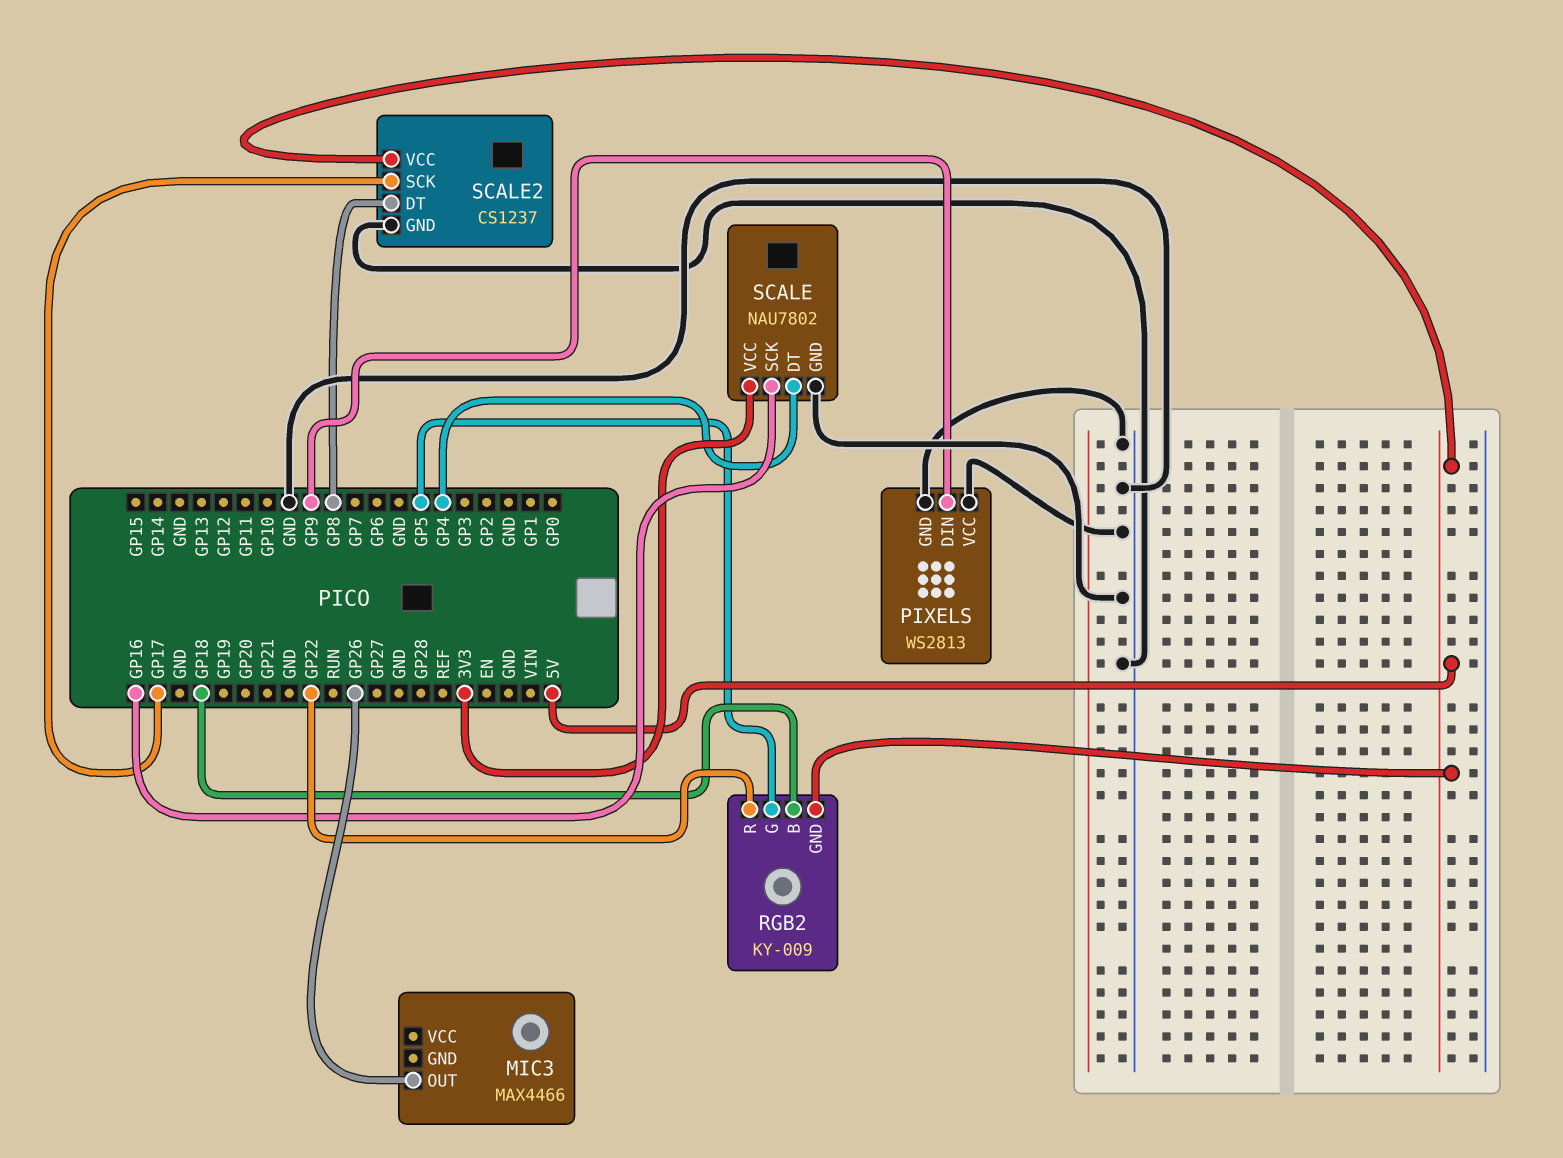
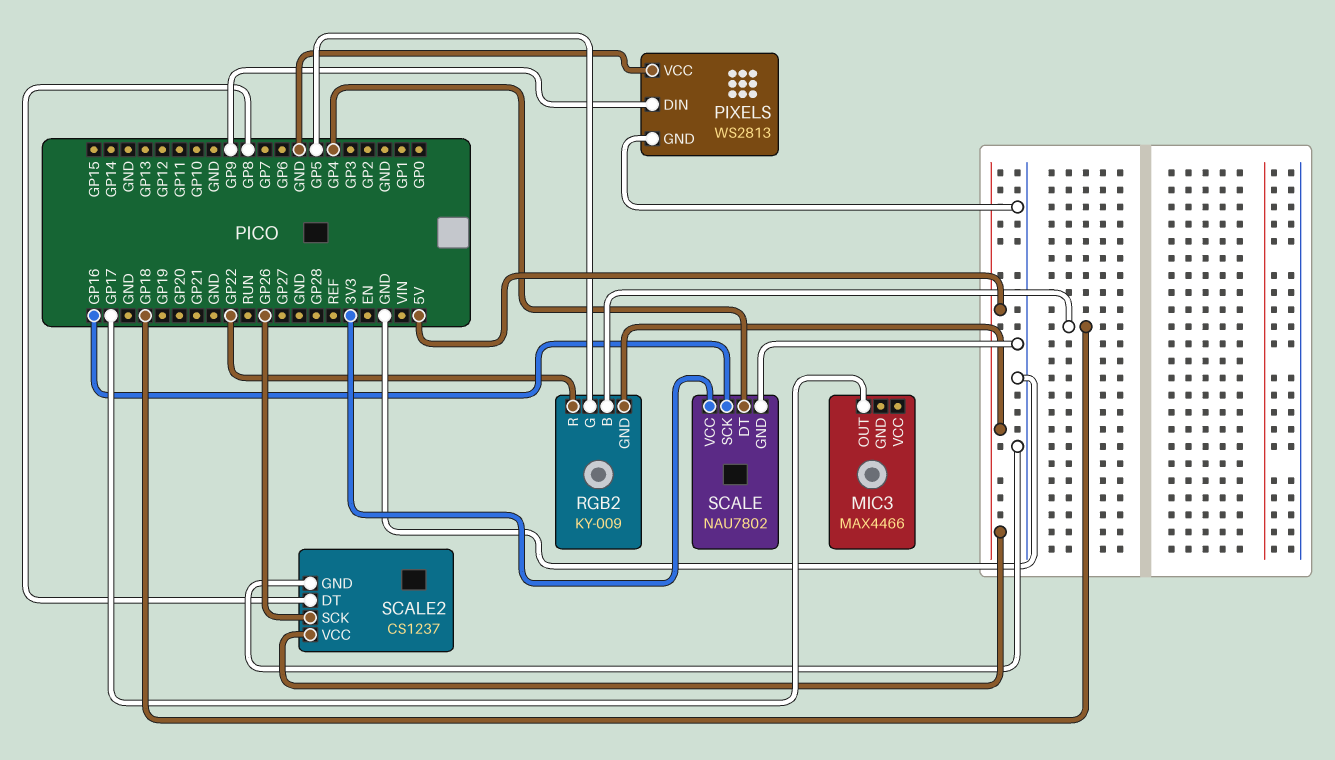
MIC3 pin OUT: GP26 -> GP17
SCALE2 pin SCK: GP17 -> GP26

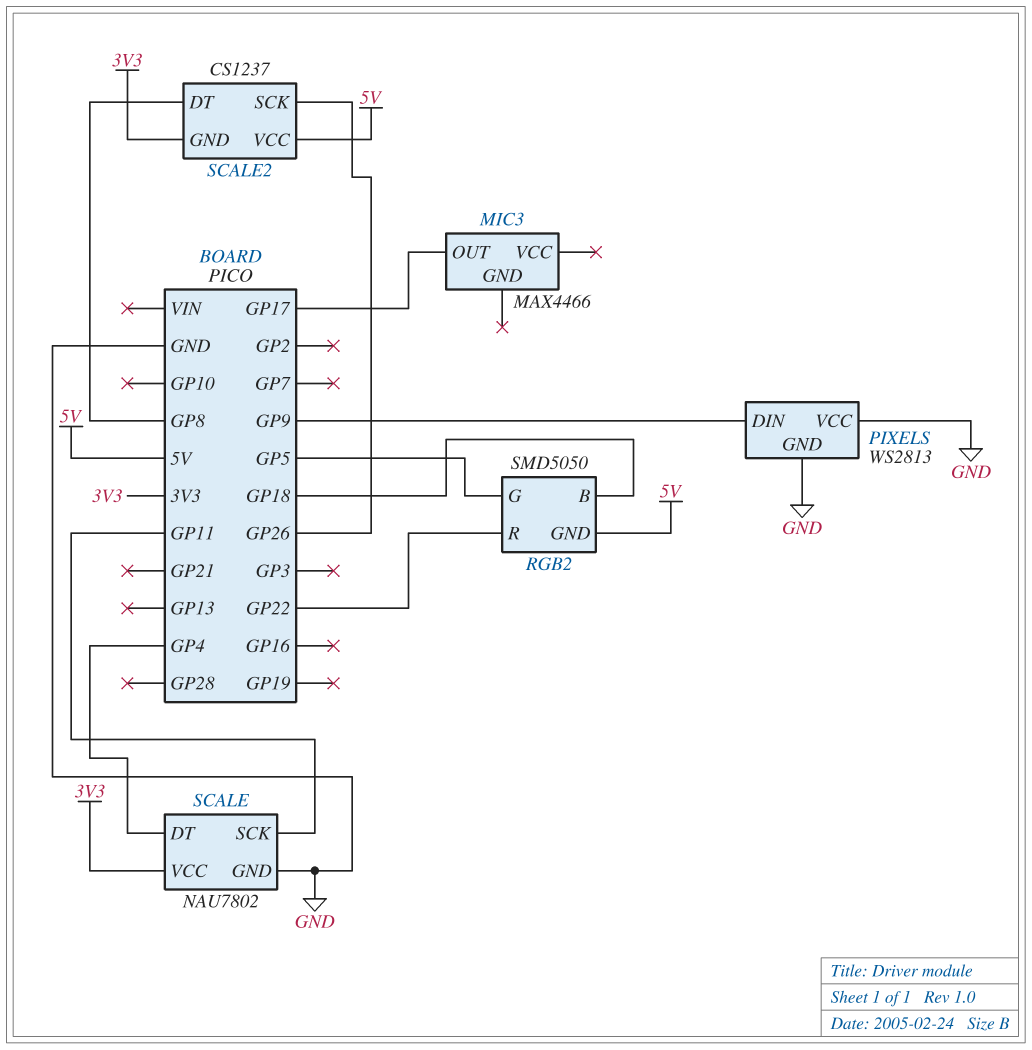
RGB2: KY-009 -> SMD5050
SCALE pin SCK: GP16 -> GP11
SCALE2 pin GND: GND -> 3V3

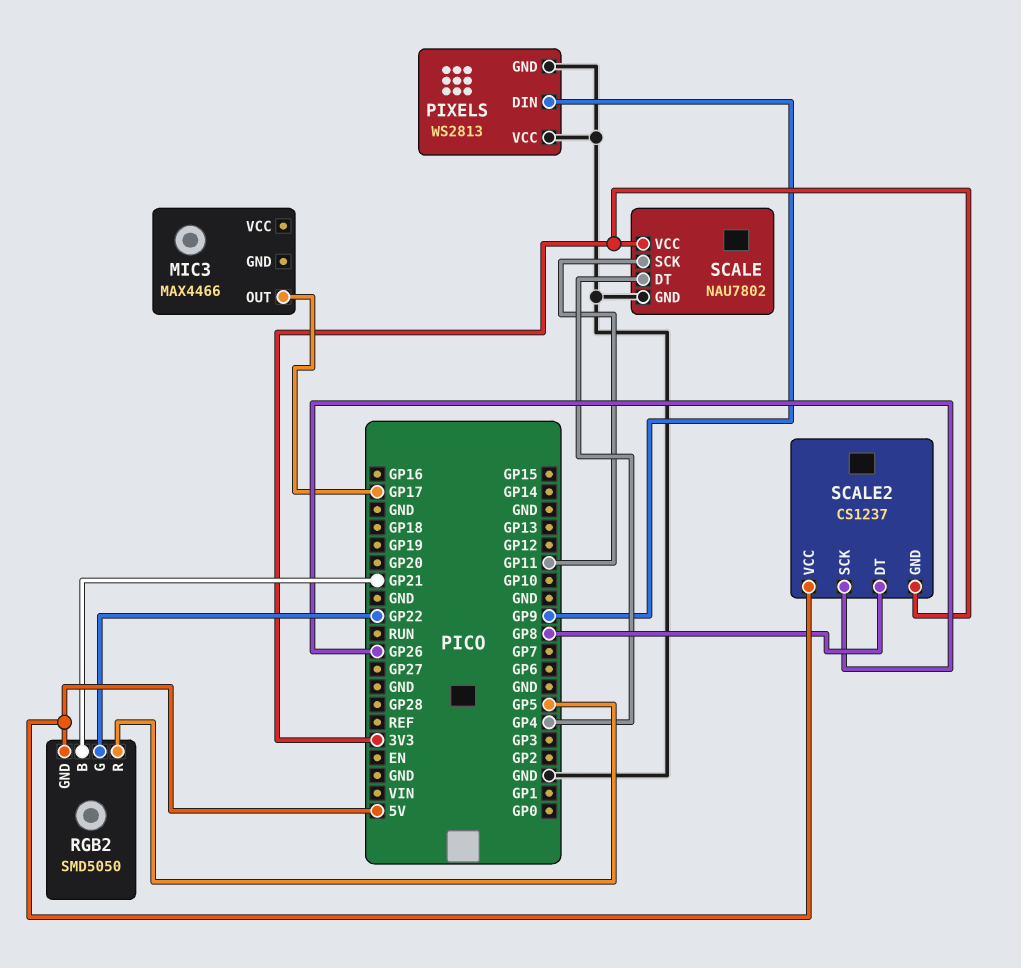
RGB2 pin B: GP18 -> GP21
RGB2 pin G: GP5 -> GP22
RGB2 pin R: GP22 -> GP5

